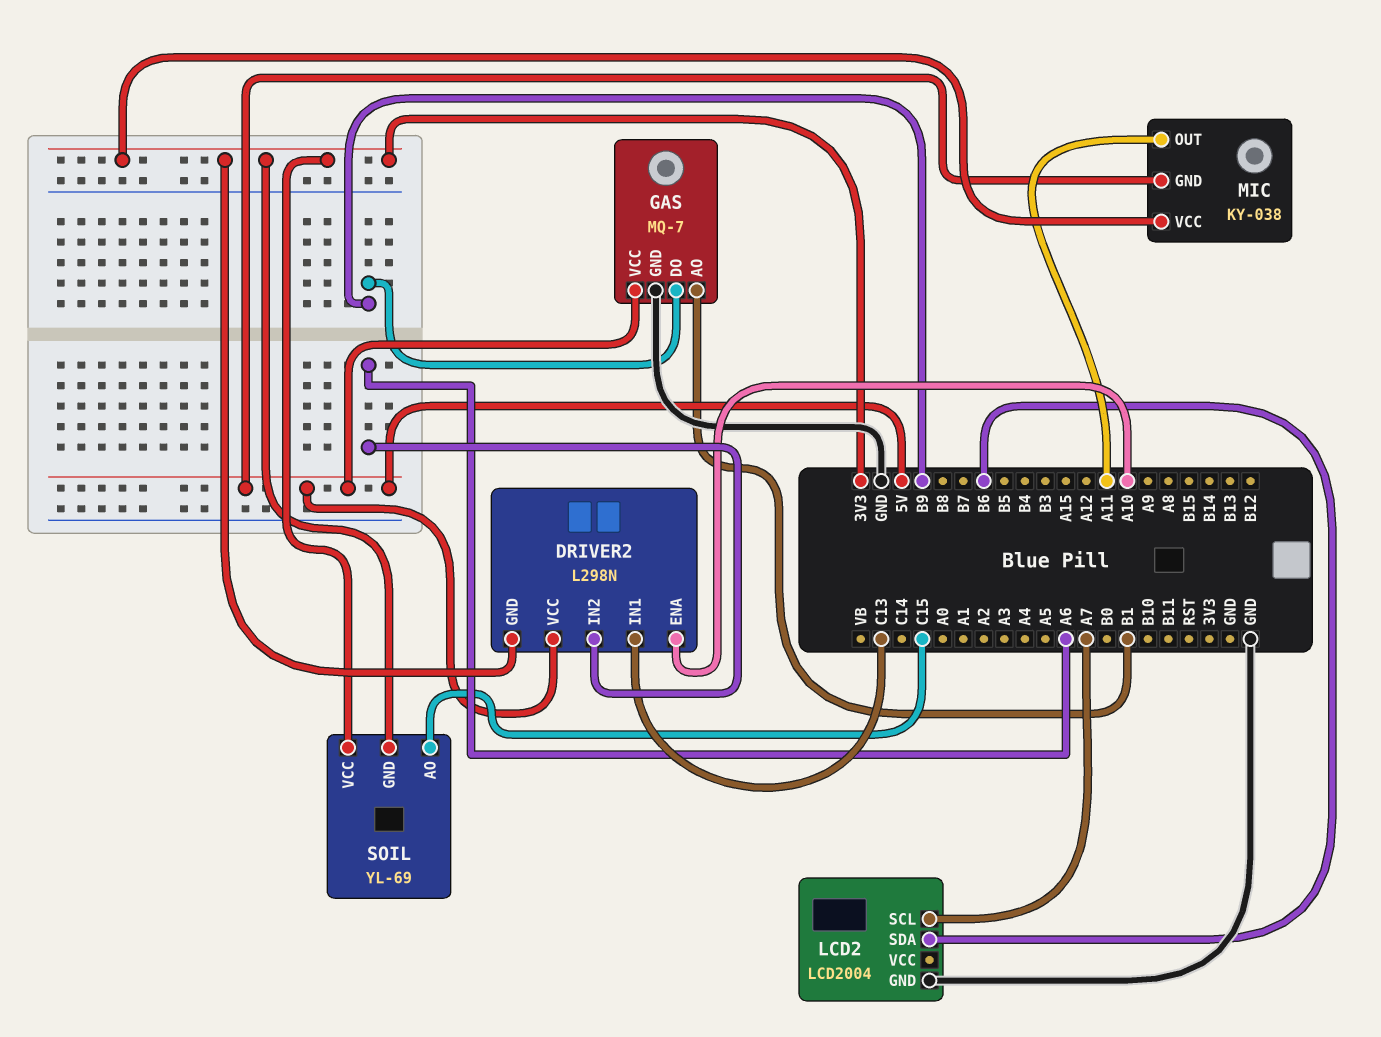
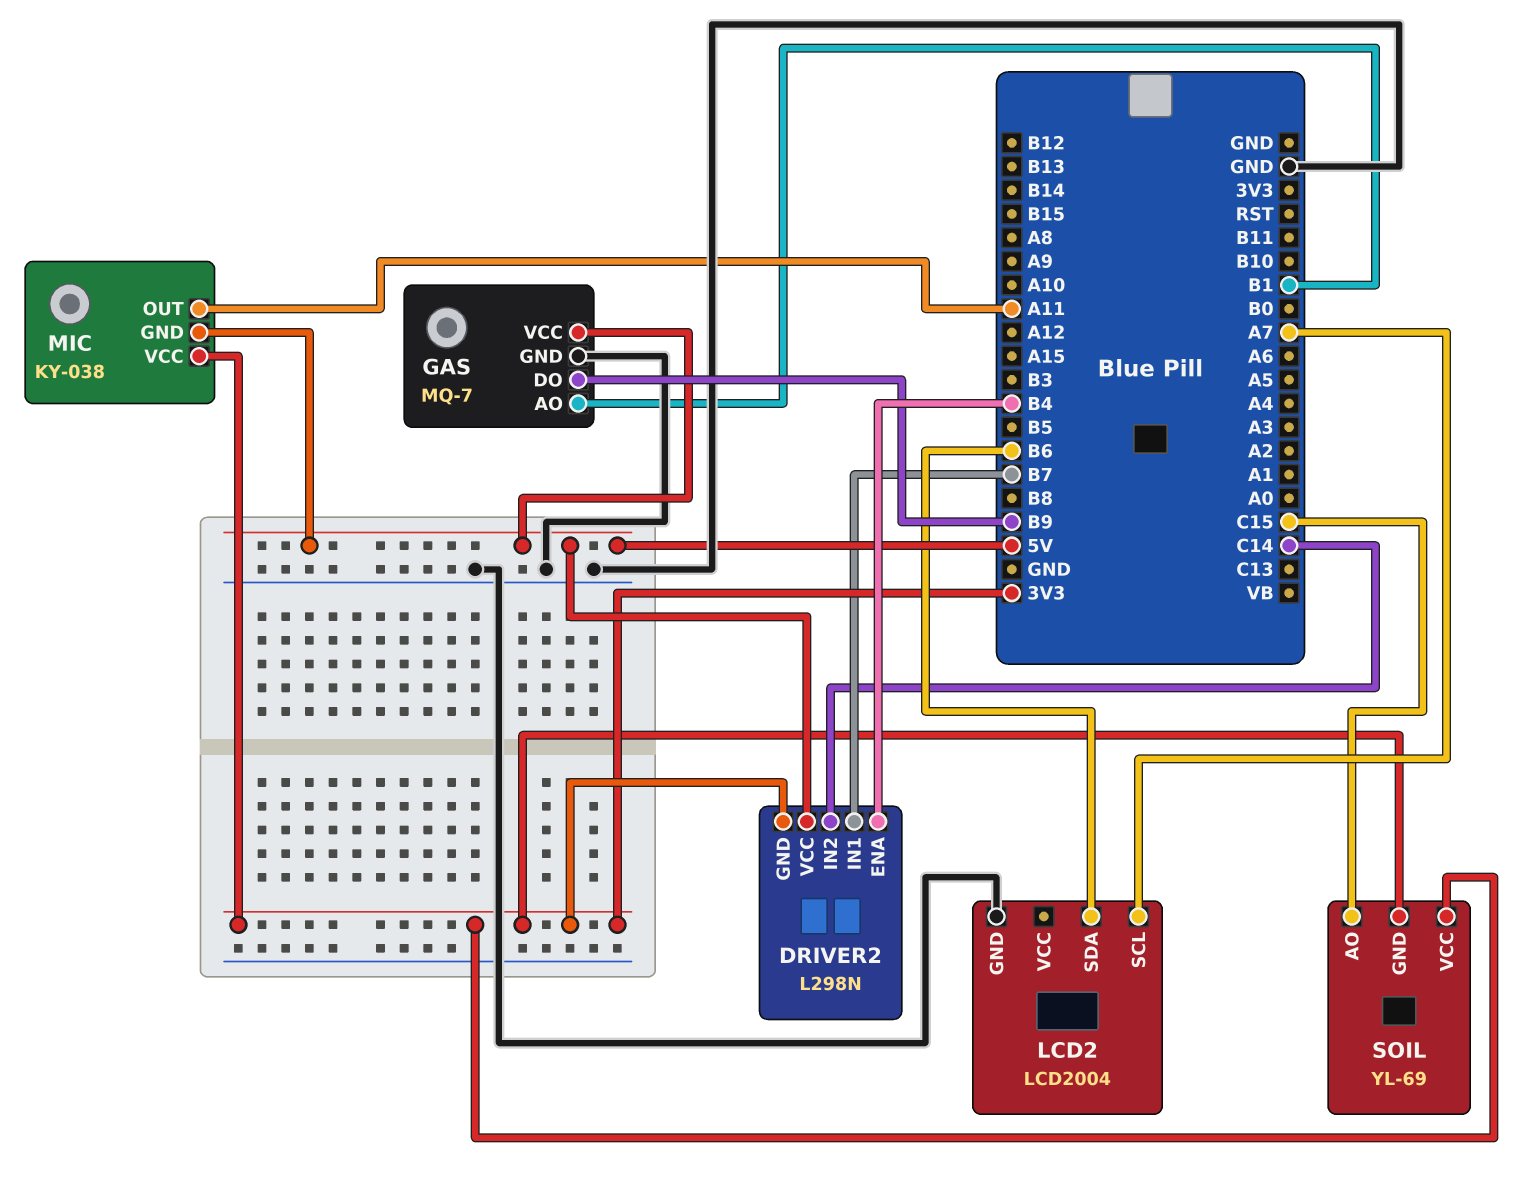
DRIVER2 pin ENA: A10 -> B4
DRIVER2 pin IN1: C13 -> B7
DRIVER2 pin IN2: A6 -> C14

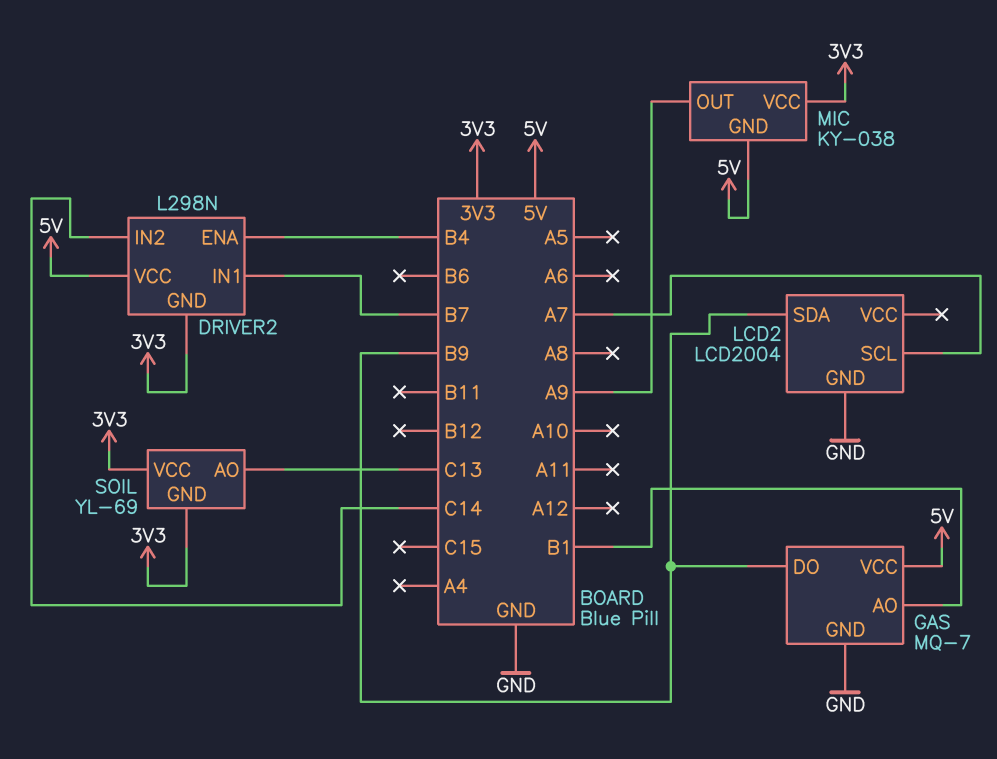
LCD2 pin SDA: B6 -> B9
MIC pin OUT: A11 -> A9
SOIL pin AO: C15 -> C13

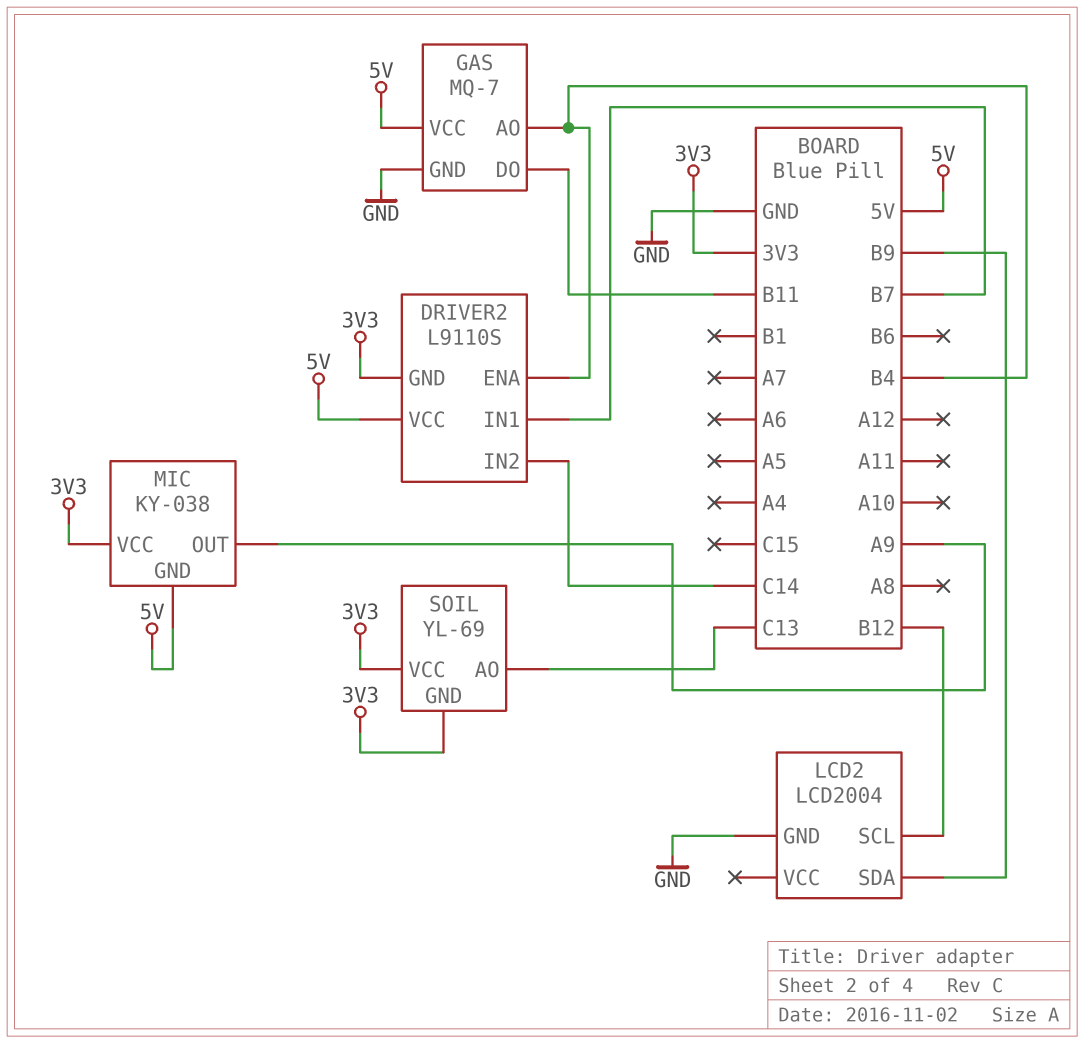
DRIVER2: L298N -> L9110S
GAS pin AO: B1 -> B4
GAS pin DO: B9 -> B11
LCD2 pin SCL: A7 -> B12

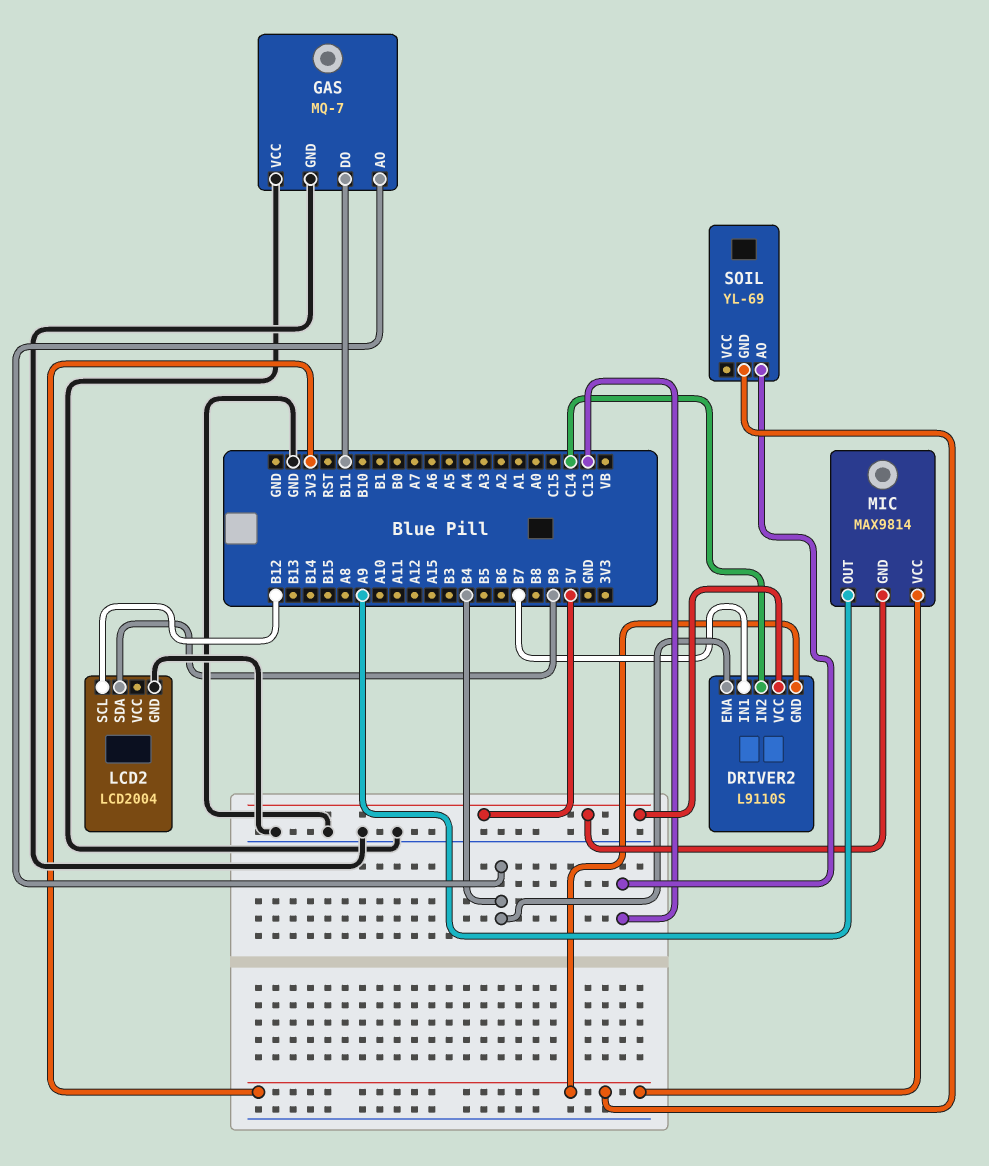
GAS pin VCC: 5V -> GND
MIC: KY-038 -> MAX9814
SOIL pin VCC: 3V3 -> none

